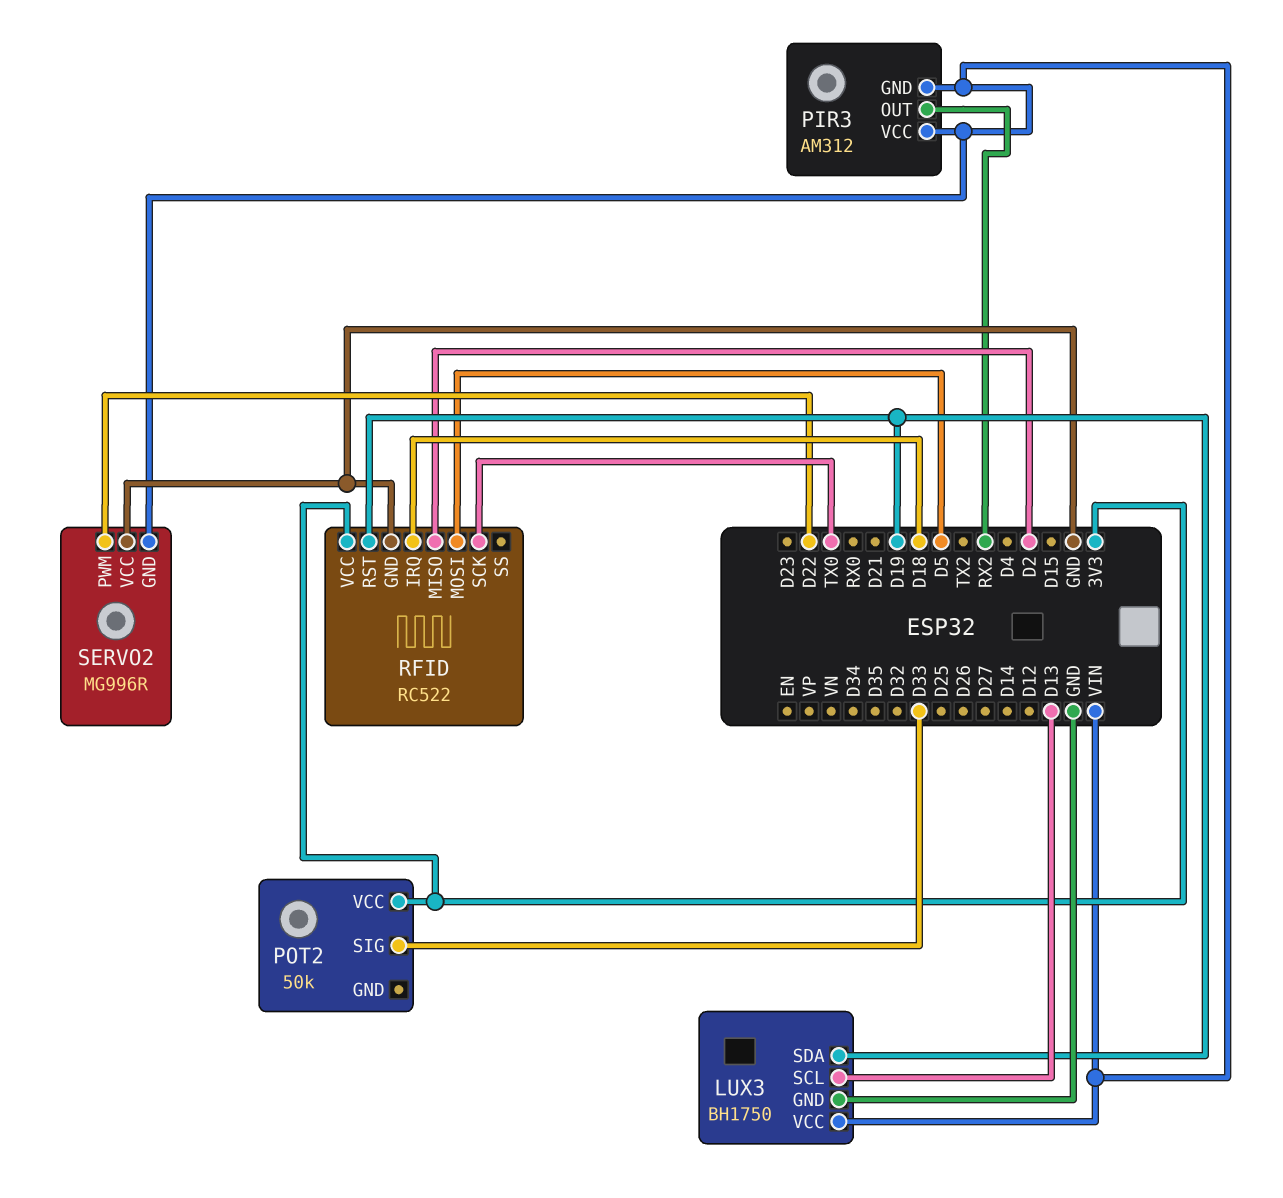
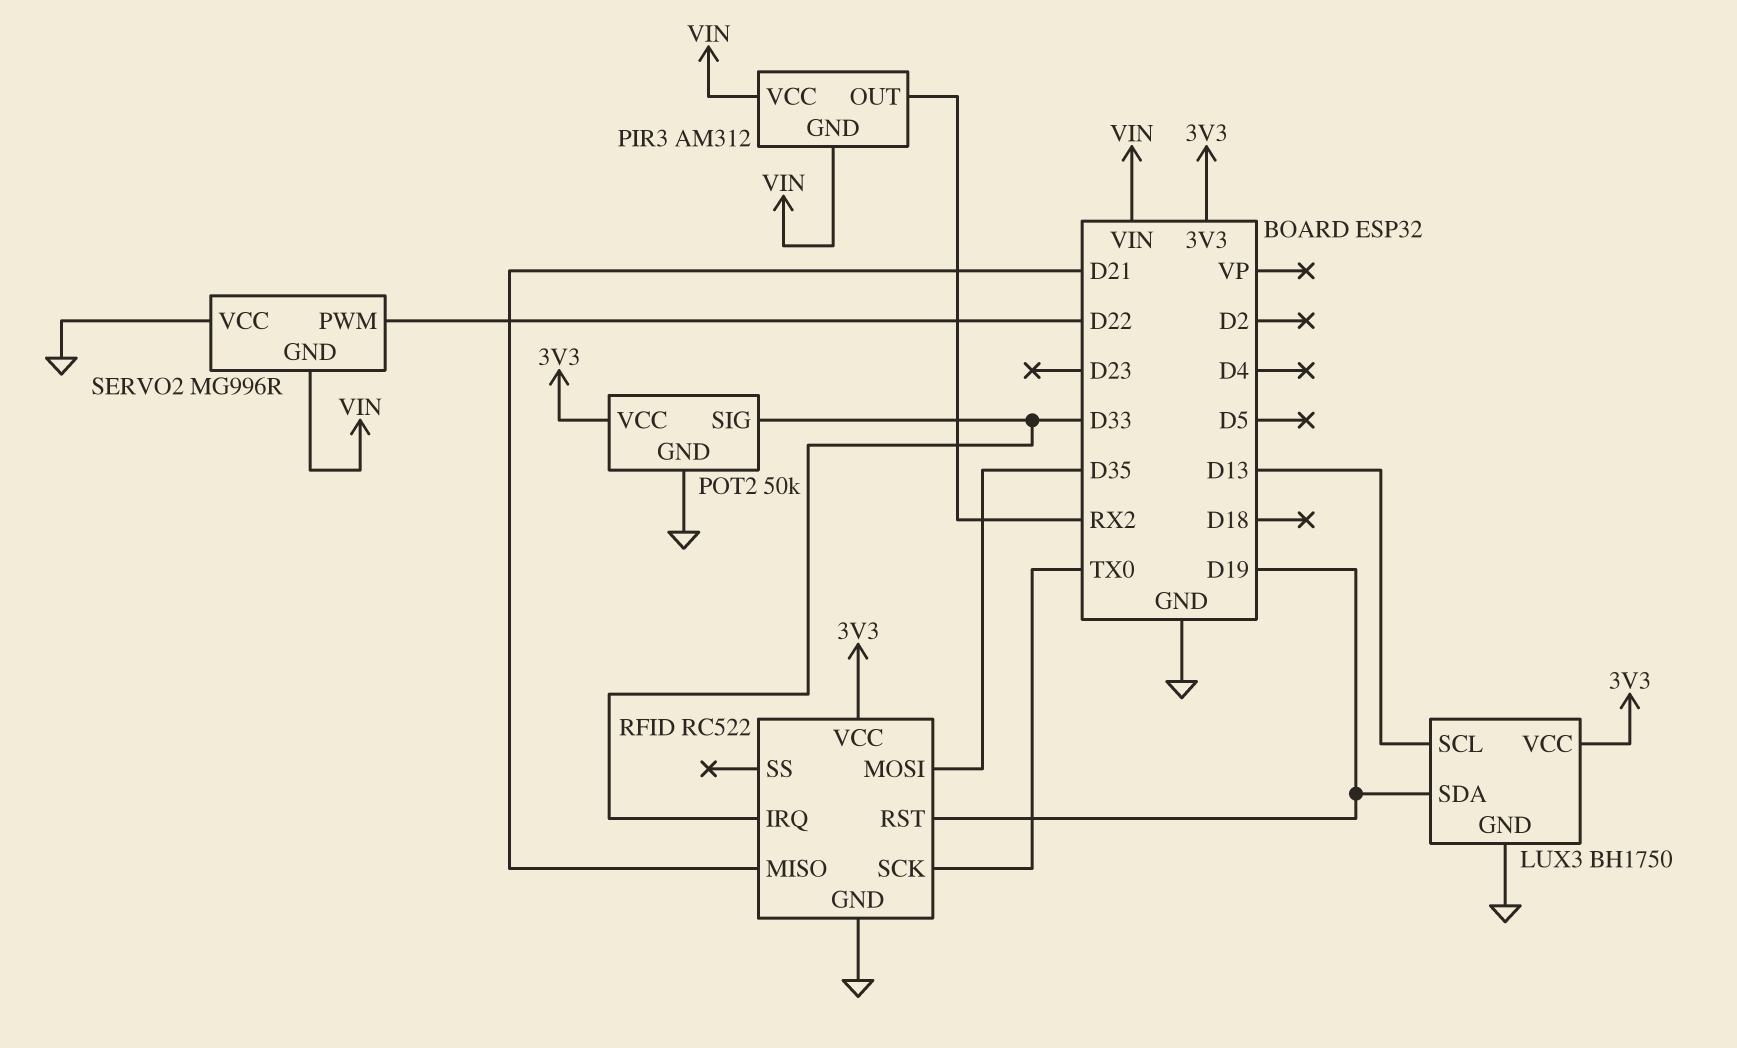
LUX3 pin VCC: VIN -> 3V3
POT2 pin GND: none -> GND
RFID pin IRQ: D18 -> D33
RFID pin MISO: D2 -> D21
RFID pin MOSI: D5 -> D35

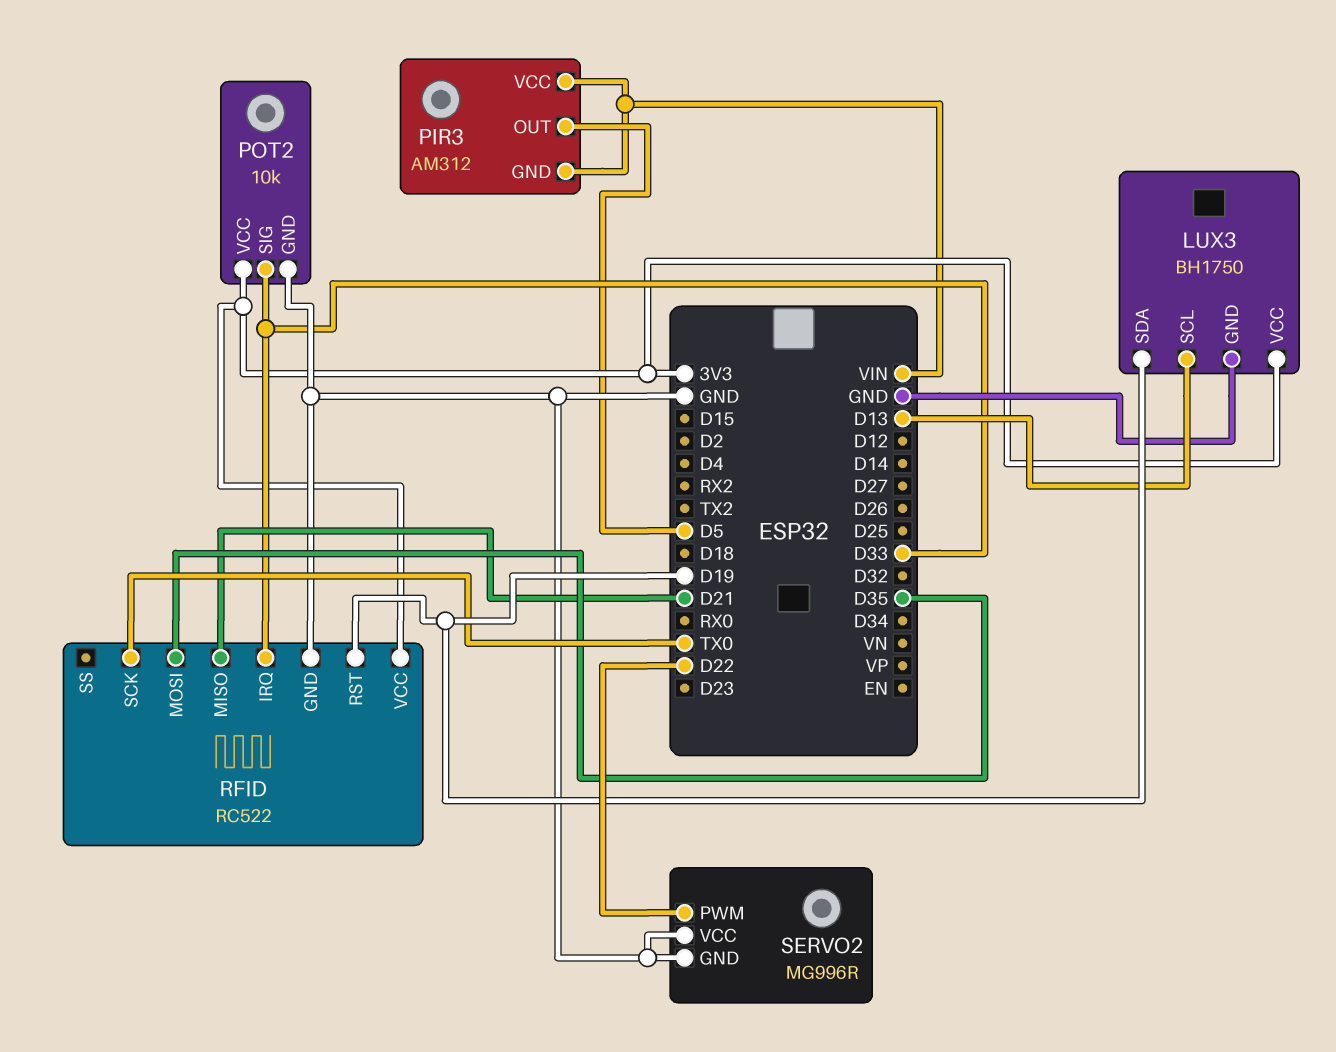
PIR3 pin OUT: RX2 -> D5
POT2: 50k -> 10k
SERVO2 pin GND: VIN -> GND

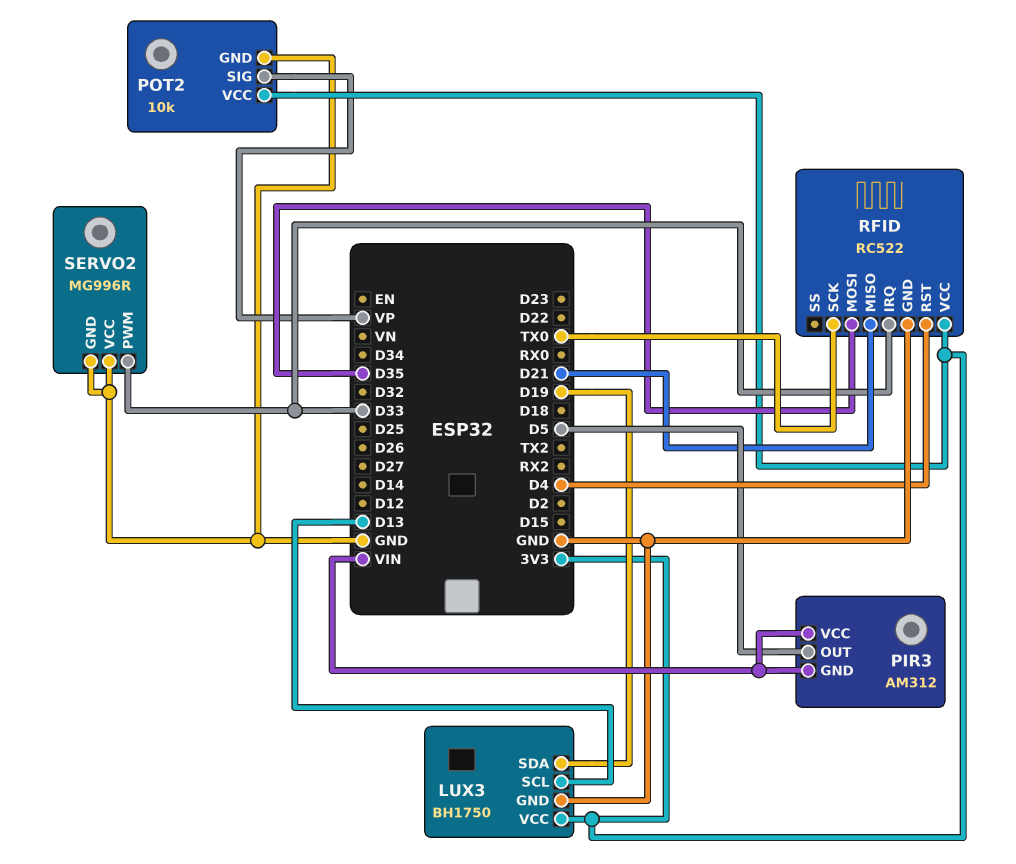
POT2 pin SIG: D33 -> VP
RFID pin RST: D19 -> D4
SERVO2 pin PWM: D22 -> D33

